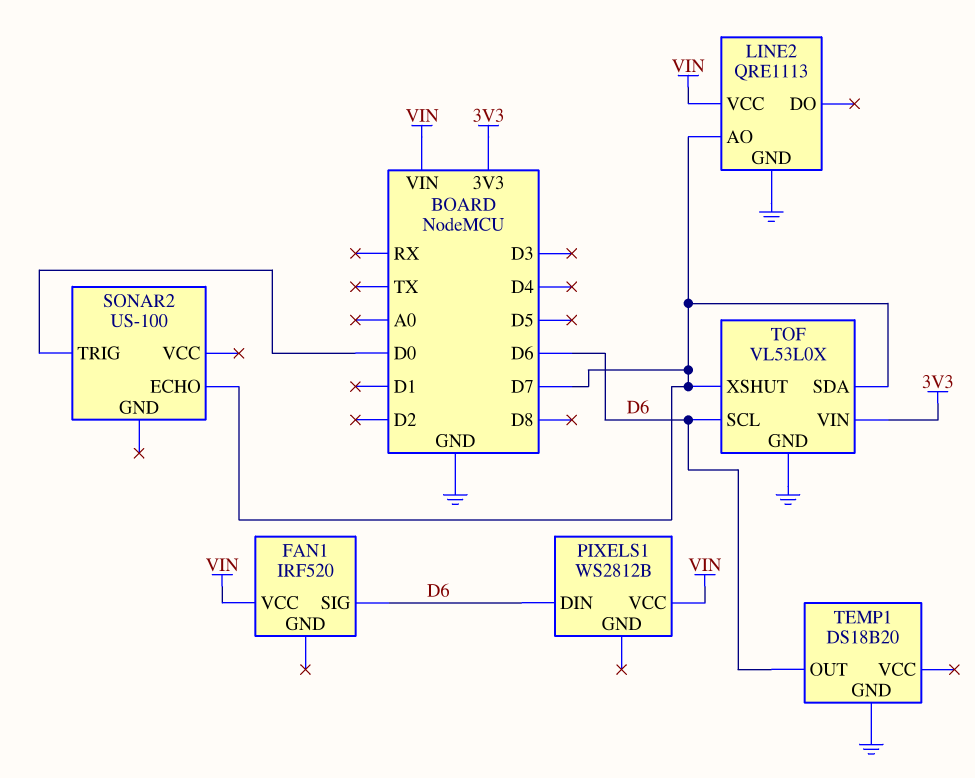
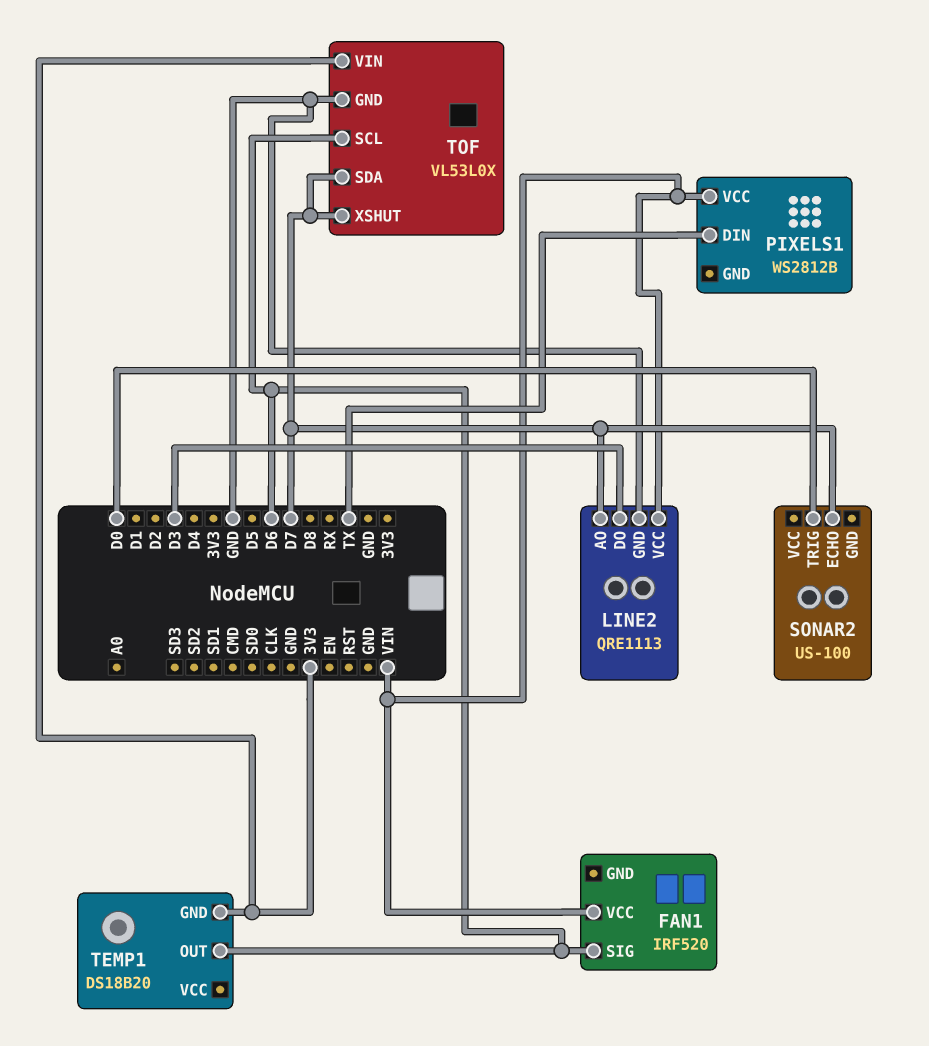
LINE2 pin DO: none -> D3
PIXELS1 pin DIN: D6 -> TX
TEMP1 pin GND: GND -> 3V3

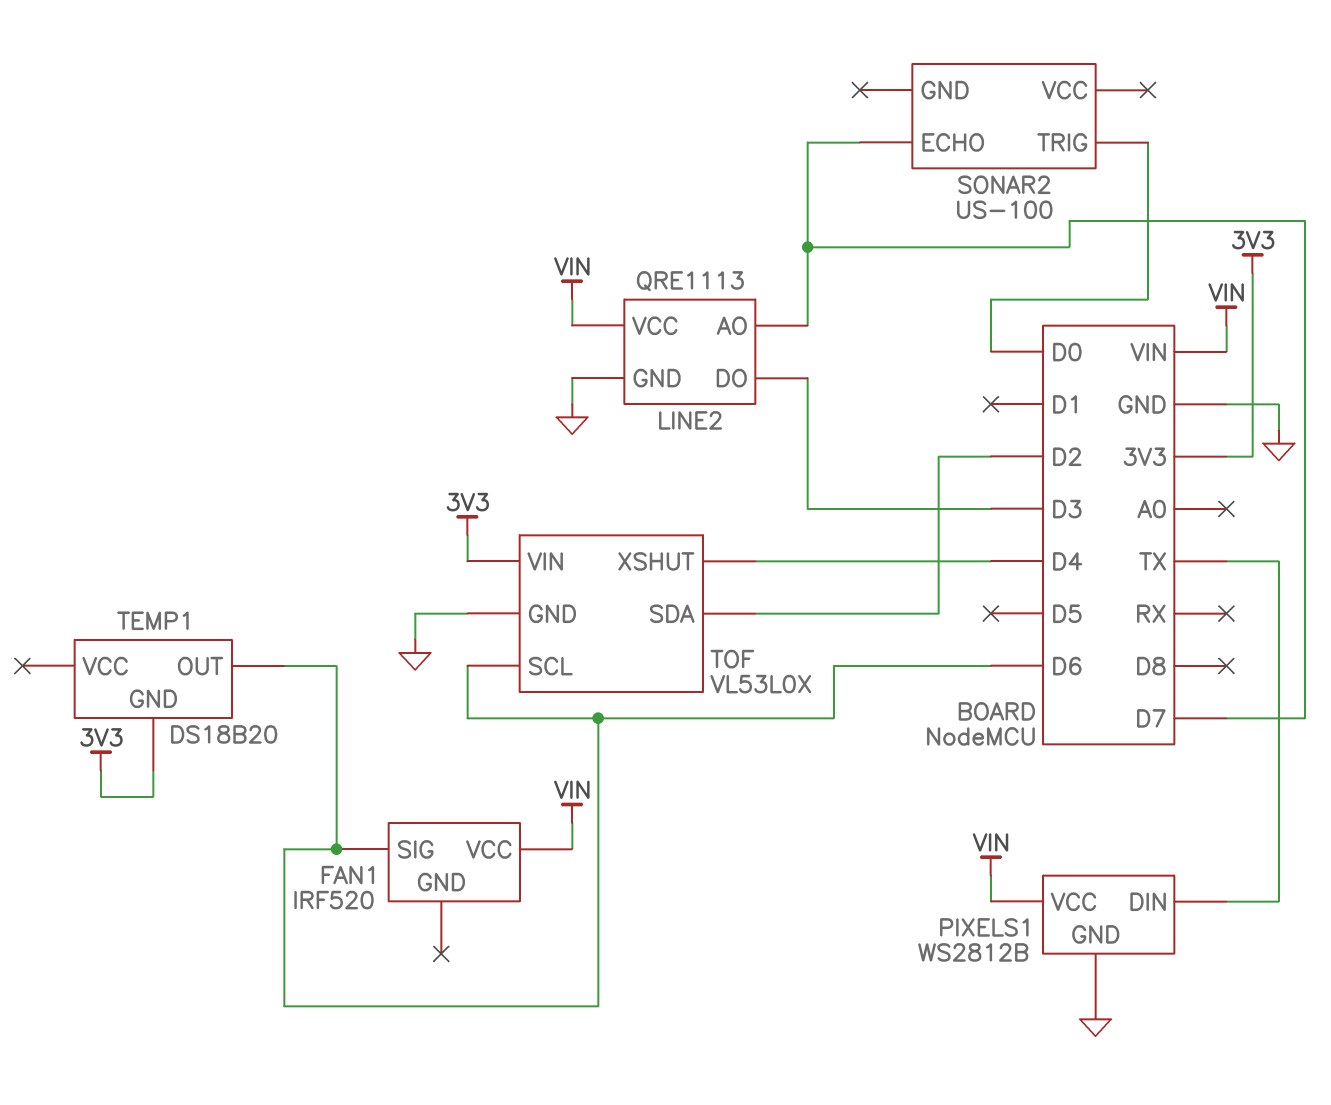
PIXELS1 pin GND: none -> GND
TOF pin SDA: D7 -> D2
TOF pin XSHUT: D7 -> D4

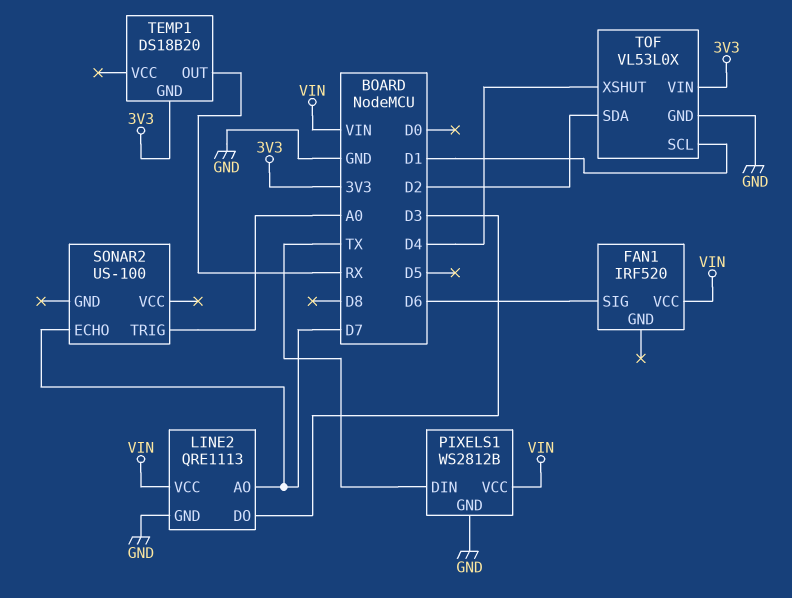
SONAR2 pin TRIG: D0 -> A0
TEMP1 pin OUT: D6 -> RX
TOF pin SCL: D6 -> D1

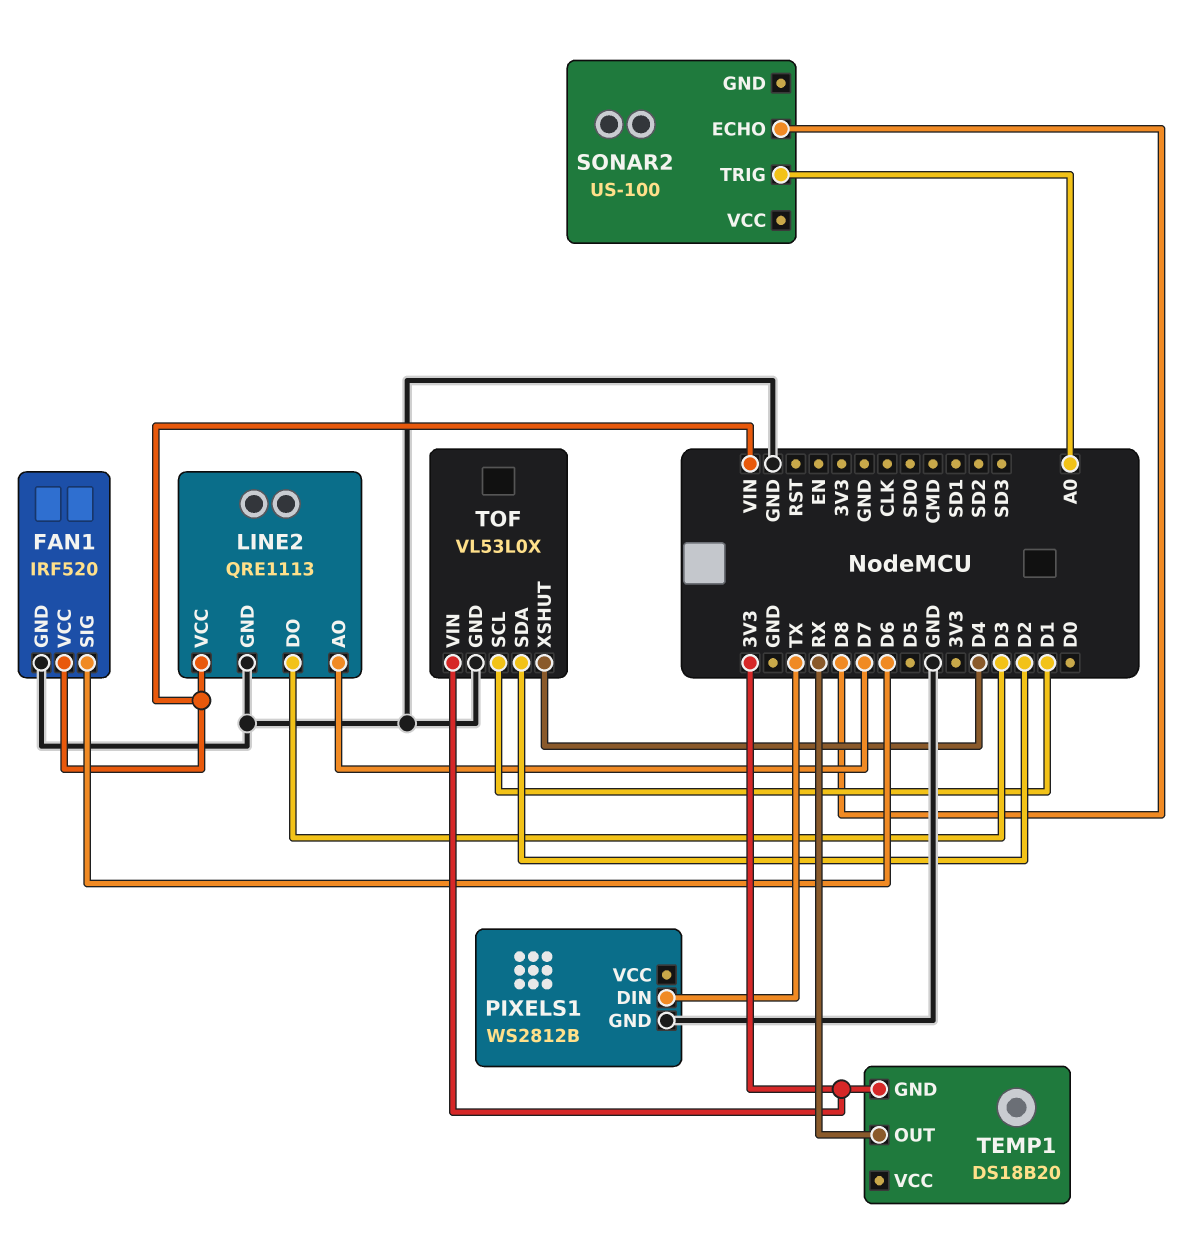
FAN1 pin GND: none -> GND
PIXELS1 pin VCC: VIN -> none
SONAR2 pin ECHO: D7 -> D8

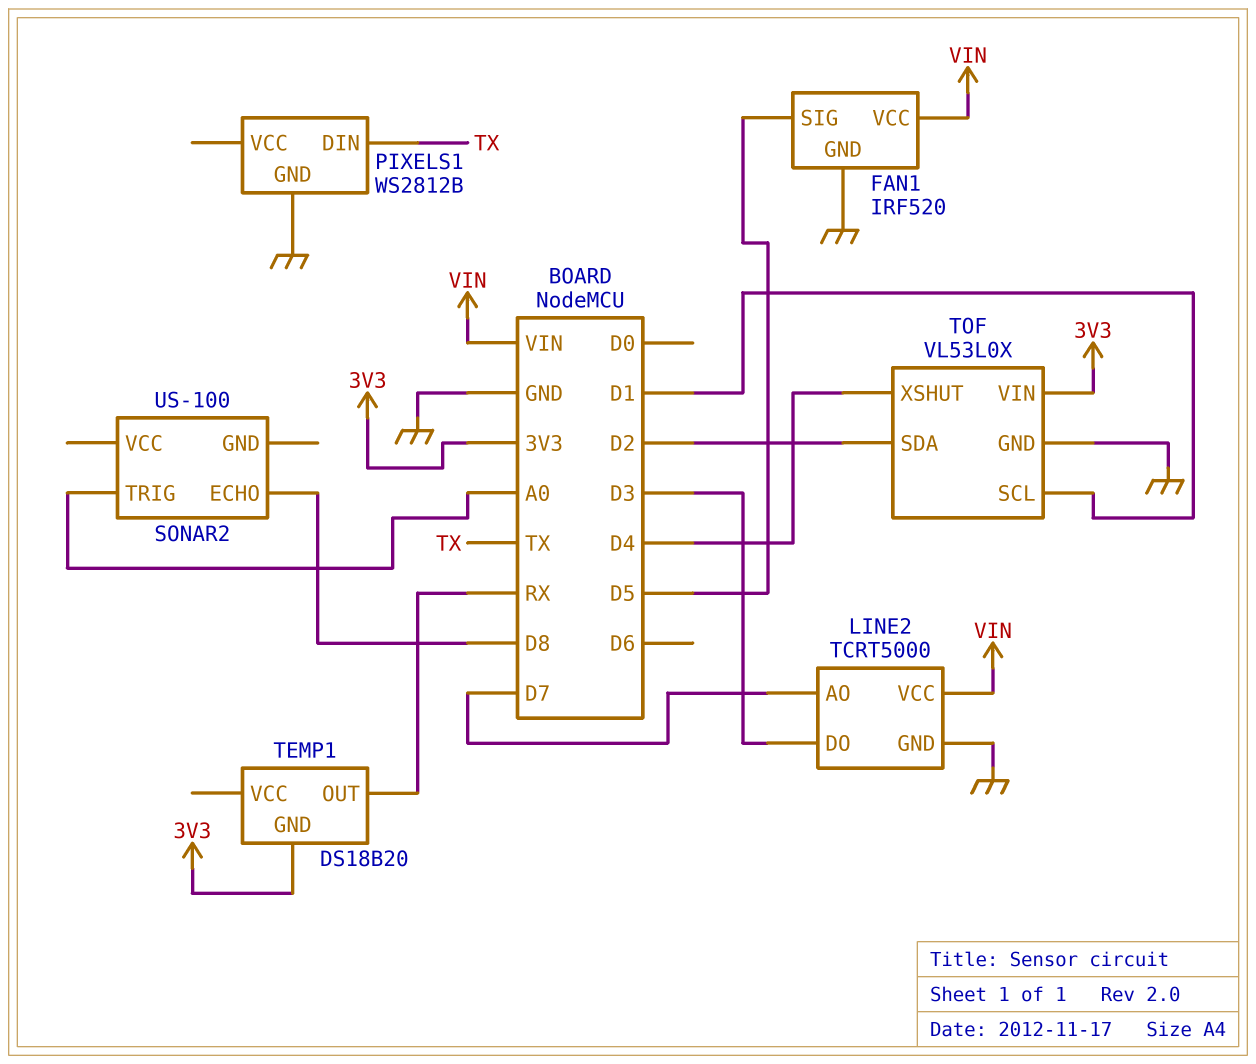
FAN1 pin SIG: D6 -> D5
LINE2: QRE1113 -> TCRT5000

